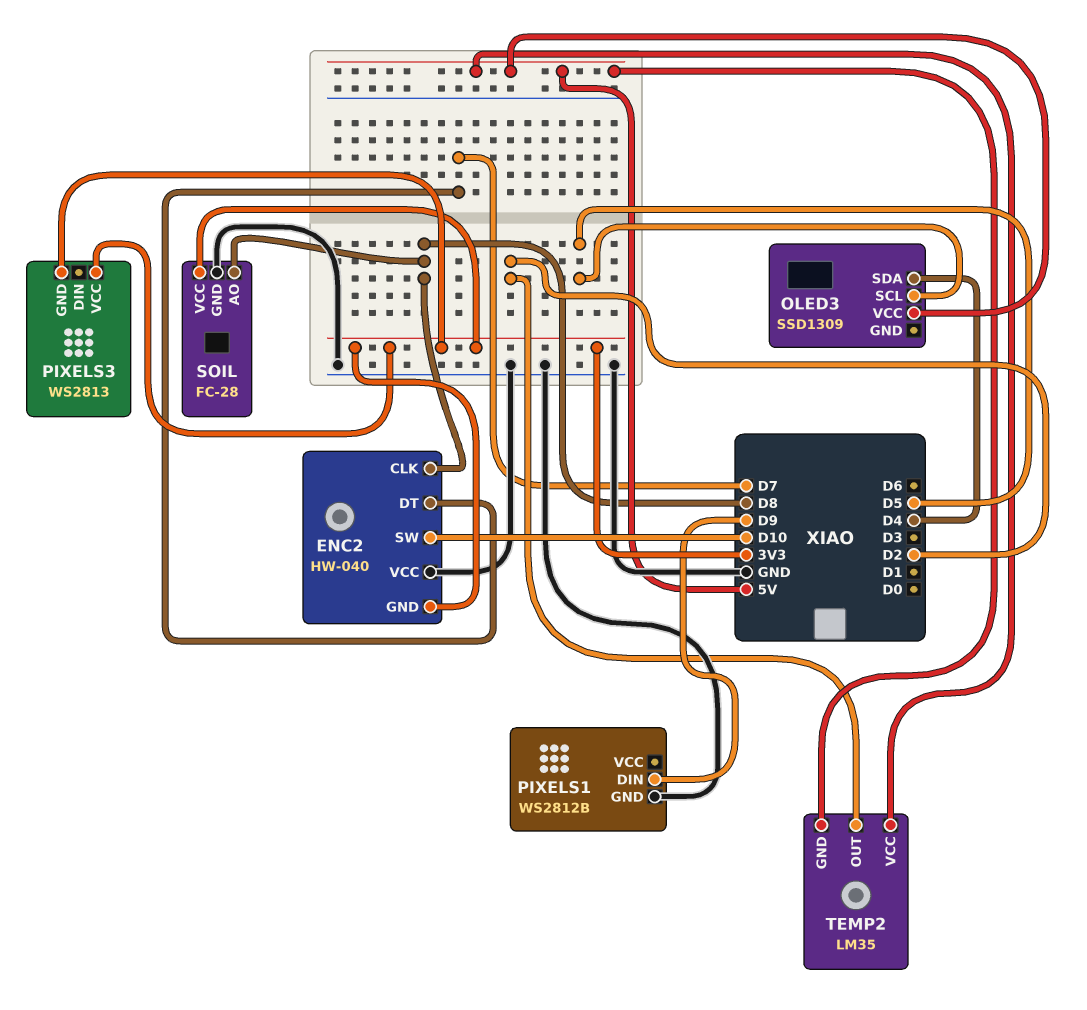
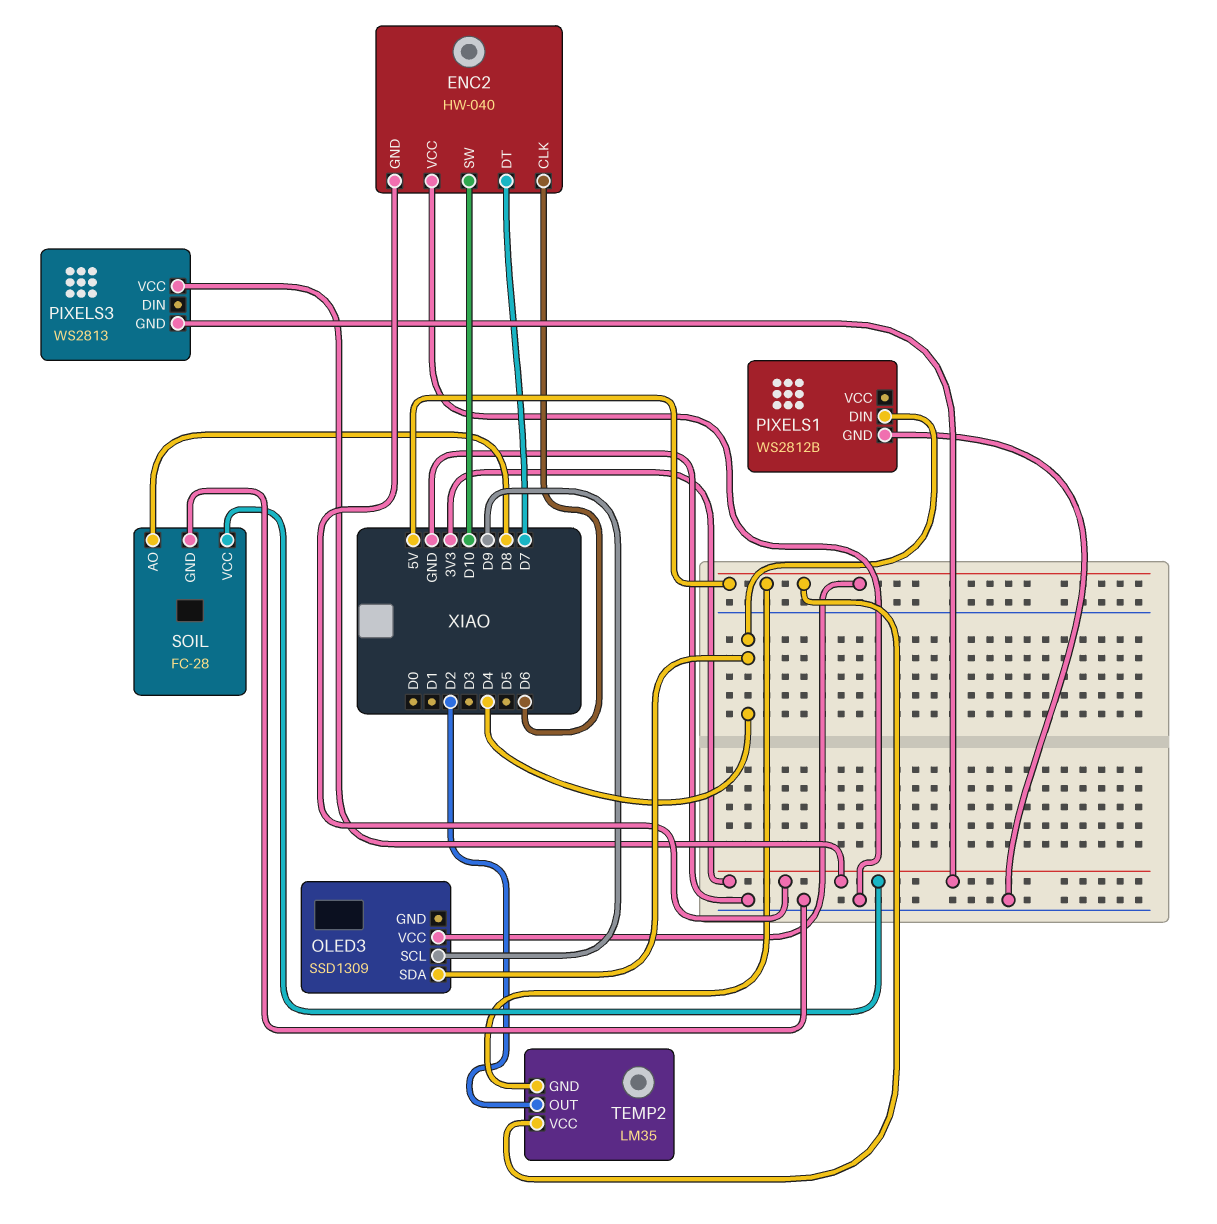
ENC2 pin CLK: D8 -> D6
OLED3 pin SCL: D5 -> D9
PIXELS1 pin DIN: D9 -> D4

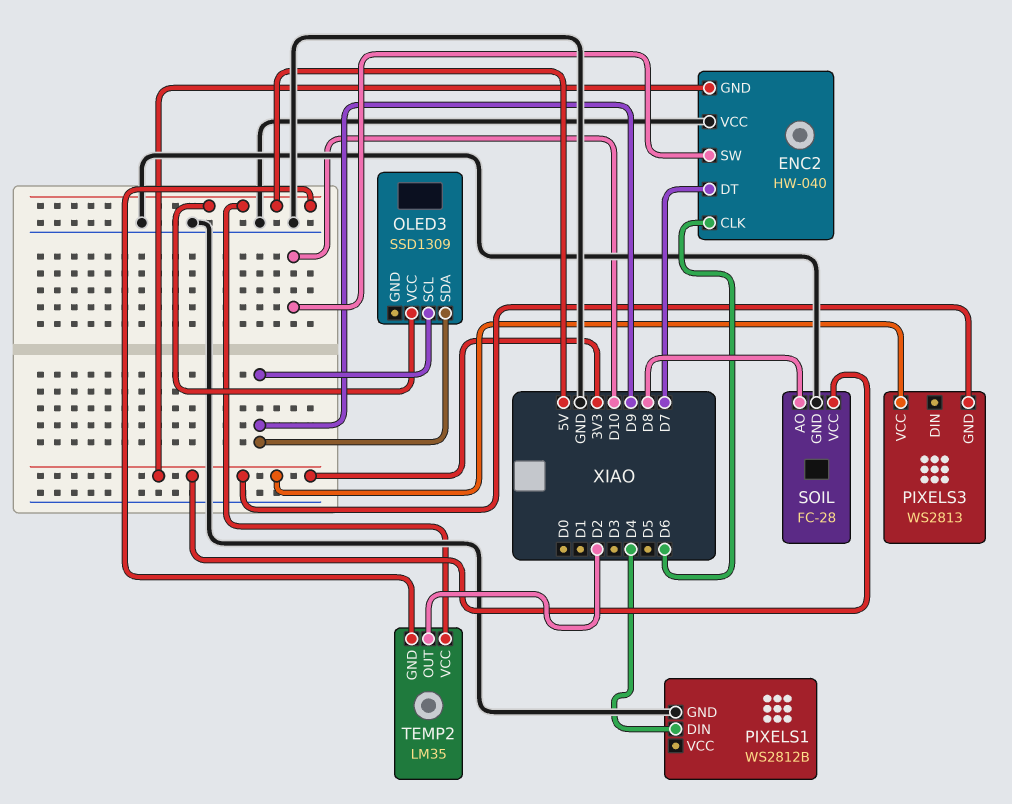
OLED3 pin SDA: D4 -> D9

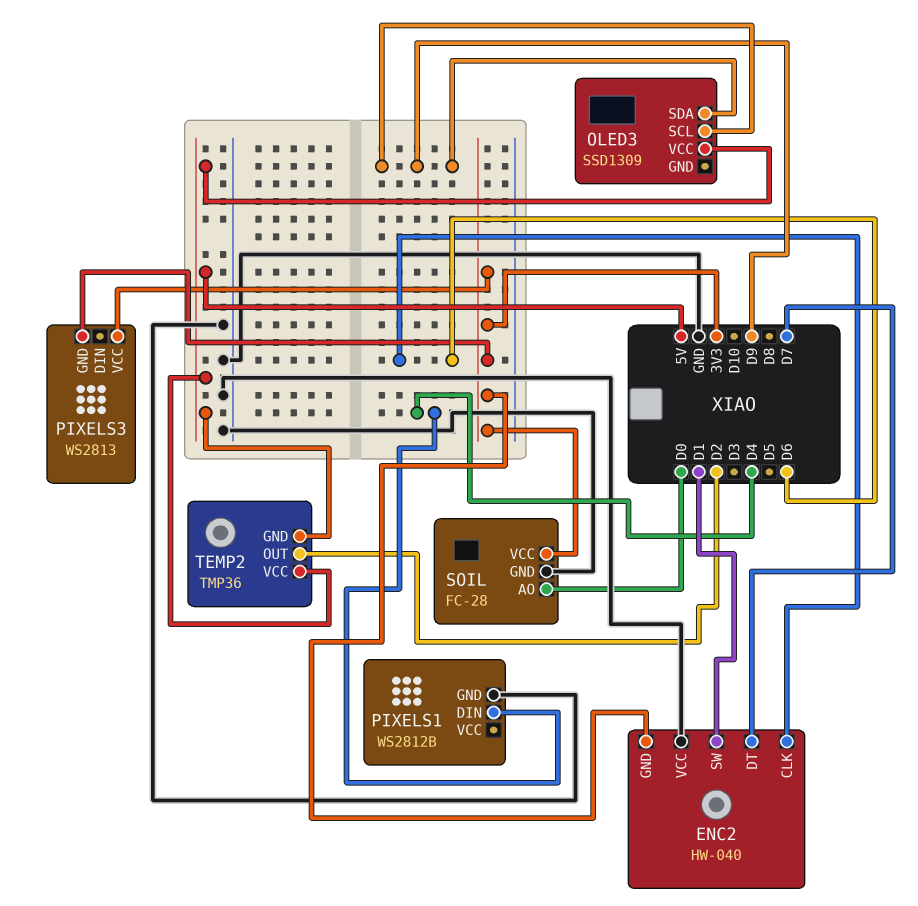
ENC2 pin SW: D10 -> D1
SOIL pin AO: D8 -> D0
TEMP2: LM35 -> TMP36

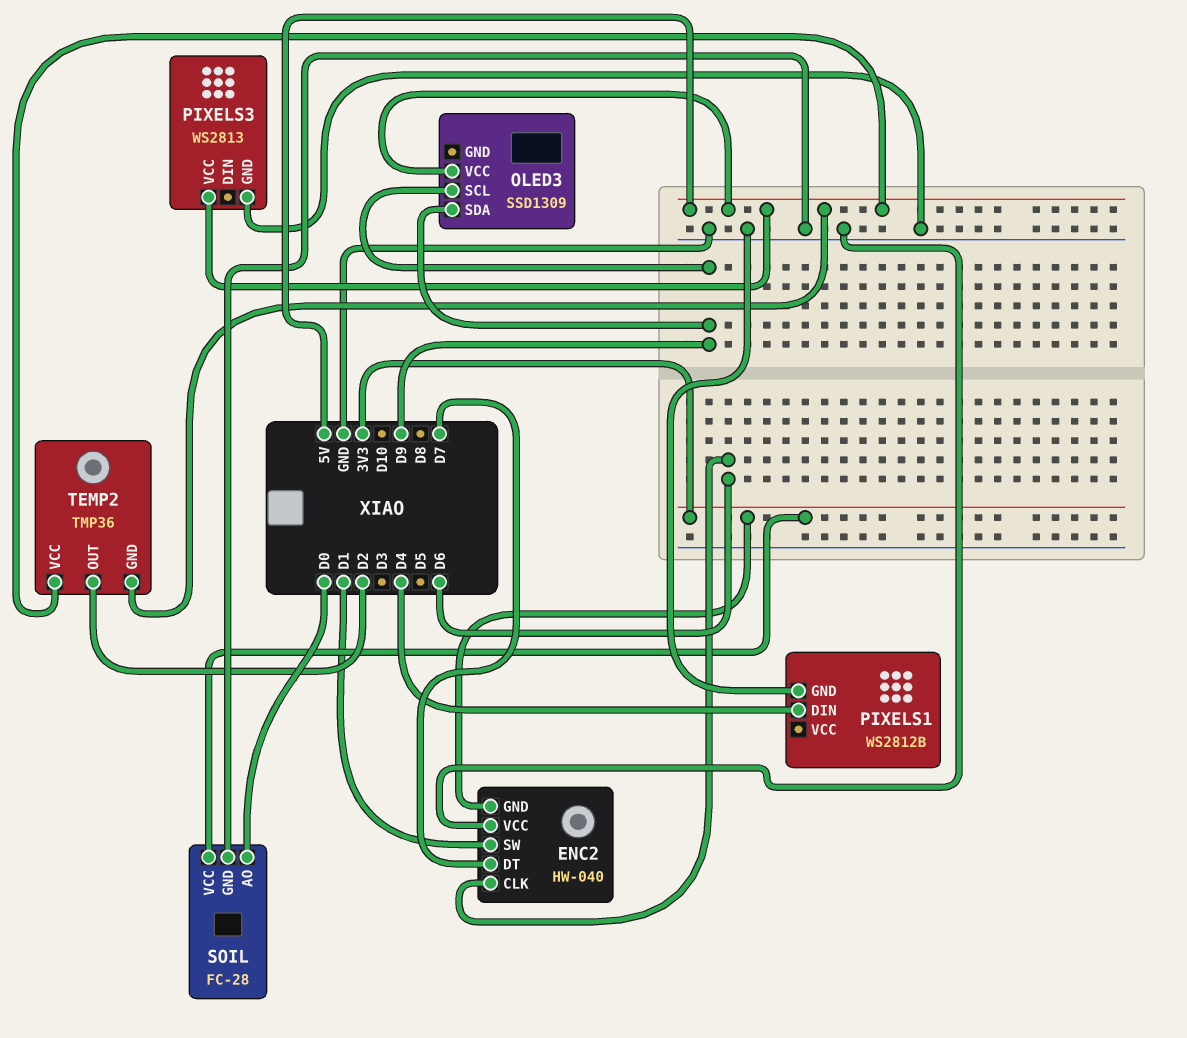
PIXELS3 pin GND: 3V3 -> GND
PIXELS3 pin VCC: 3V3 -> 5V

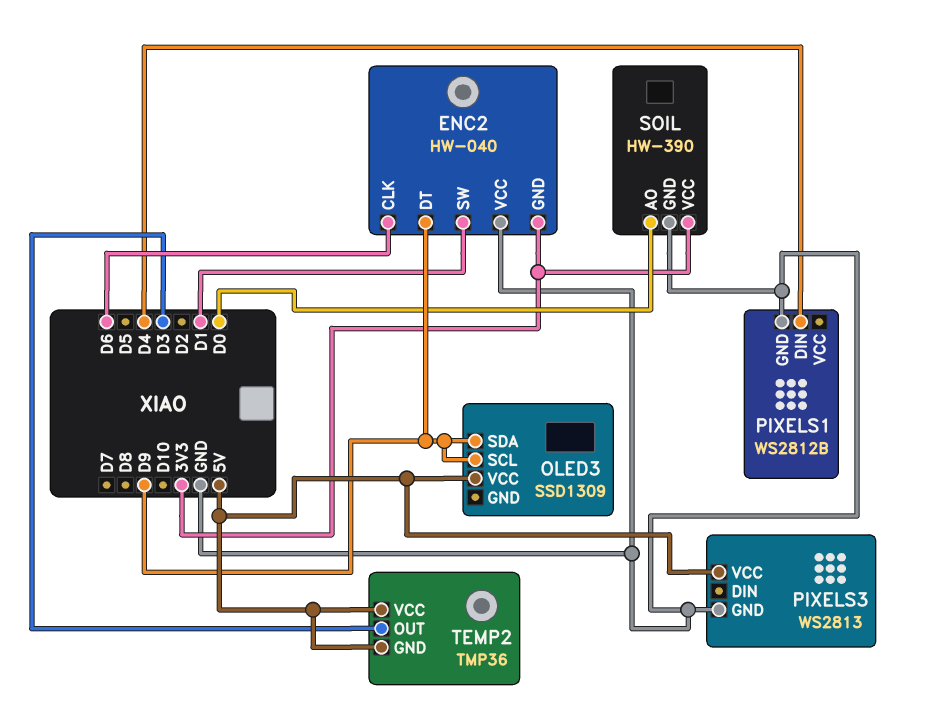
ENC2 pin DT: D7 -> D9
SOIL: FC-28 -> HW-390
TEMP2 pin OUT: D2 -> D3

